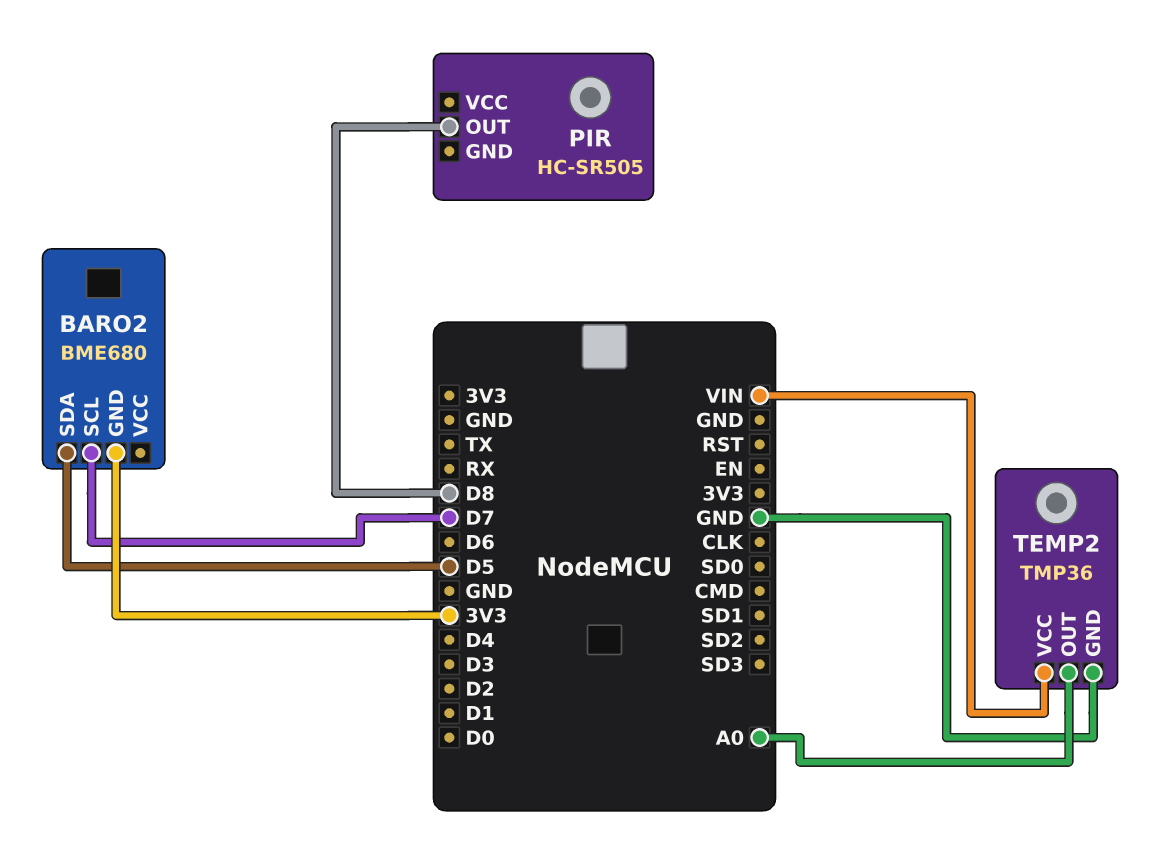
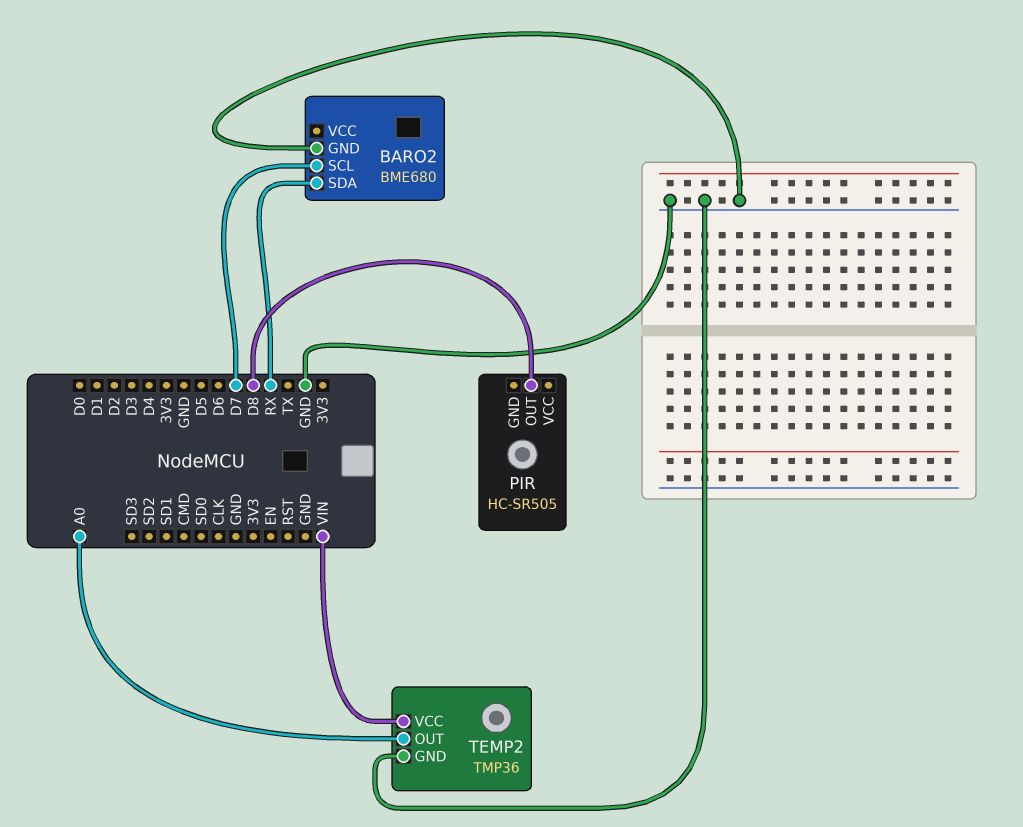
BARO2 pin GND: 3V3 -> GND
BARO2 pin SDA: D5 -> RX

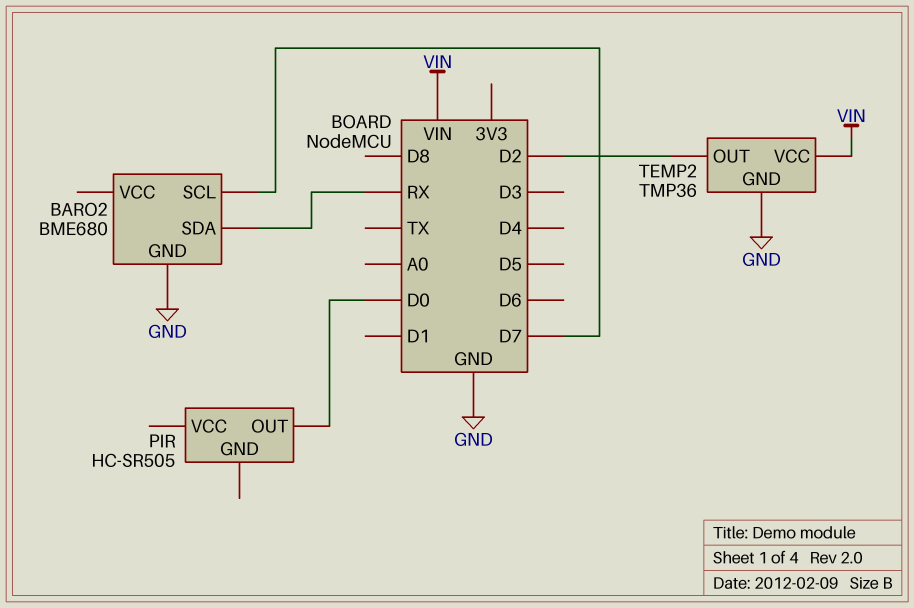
PIR pin OUT: D8 -> D0
TEMP2 pin OUT: A0 -> D2

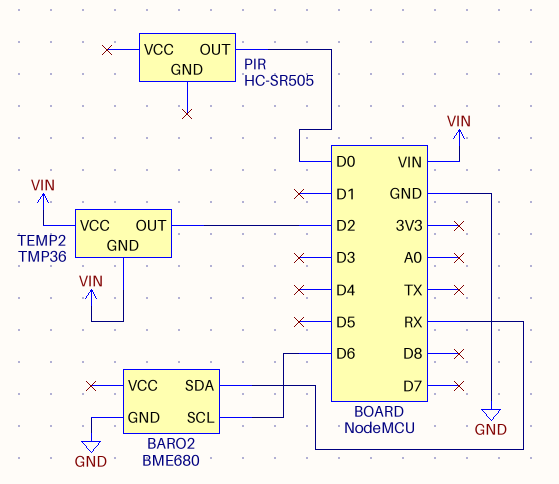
BARO2 pin SCL: D7 -> D6
TEMP2 pin GND: GND -> VIN

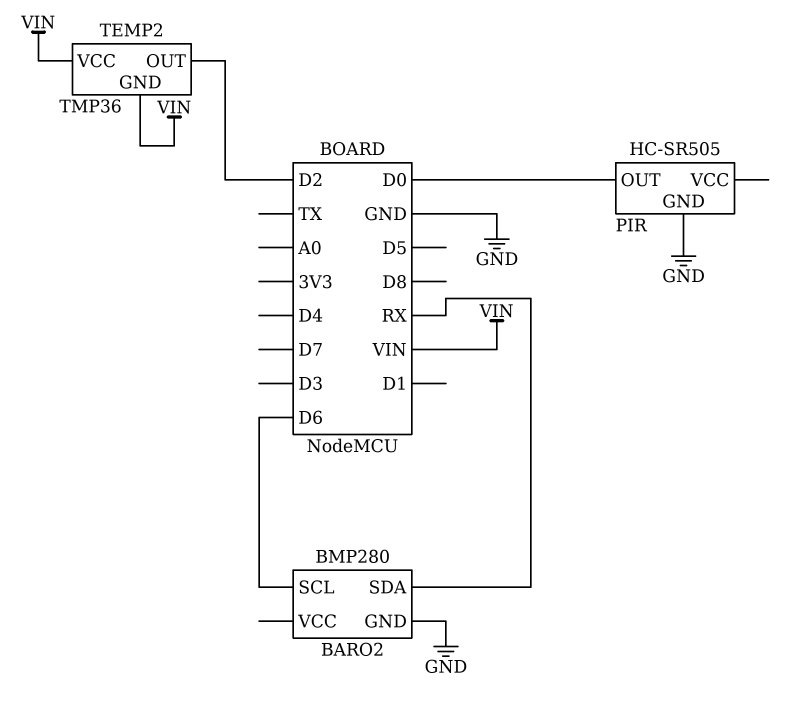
BARO2: BME680 -> BMP280
PIR pin GND: none -> GND

